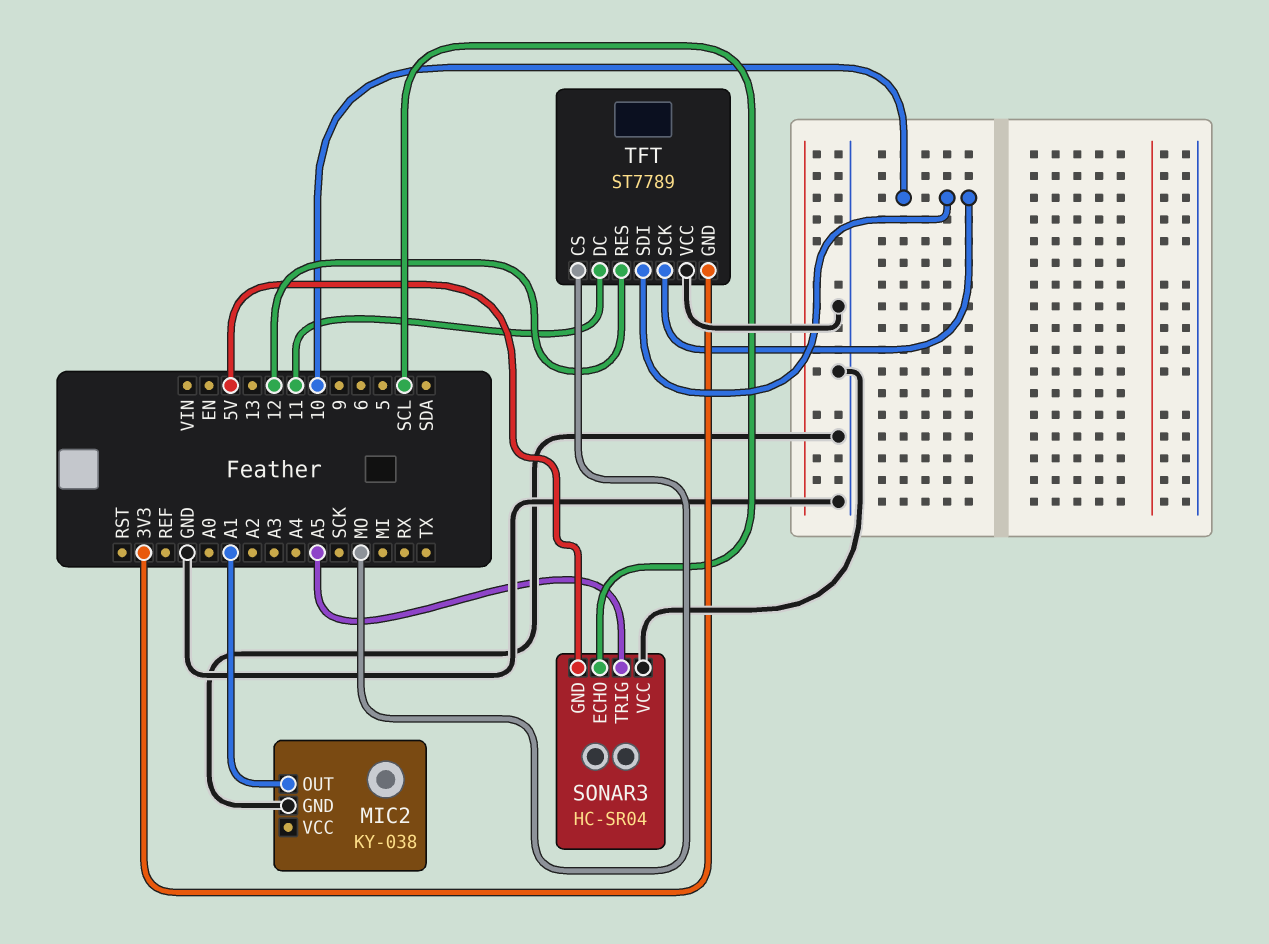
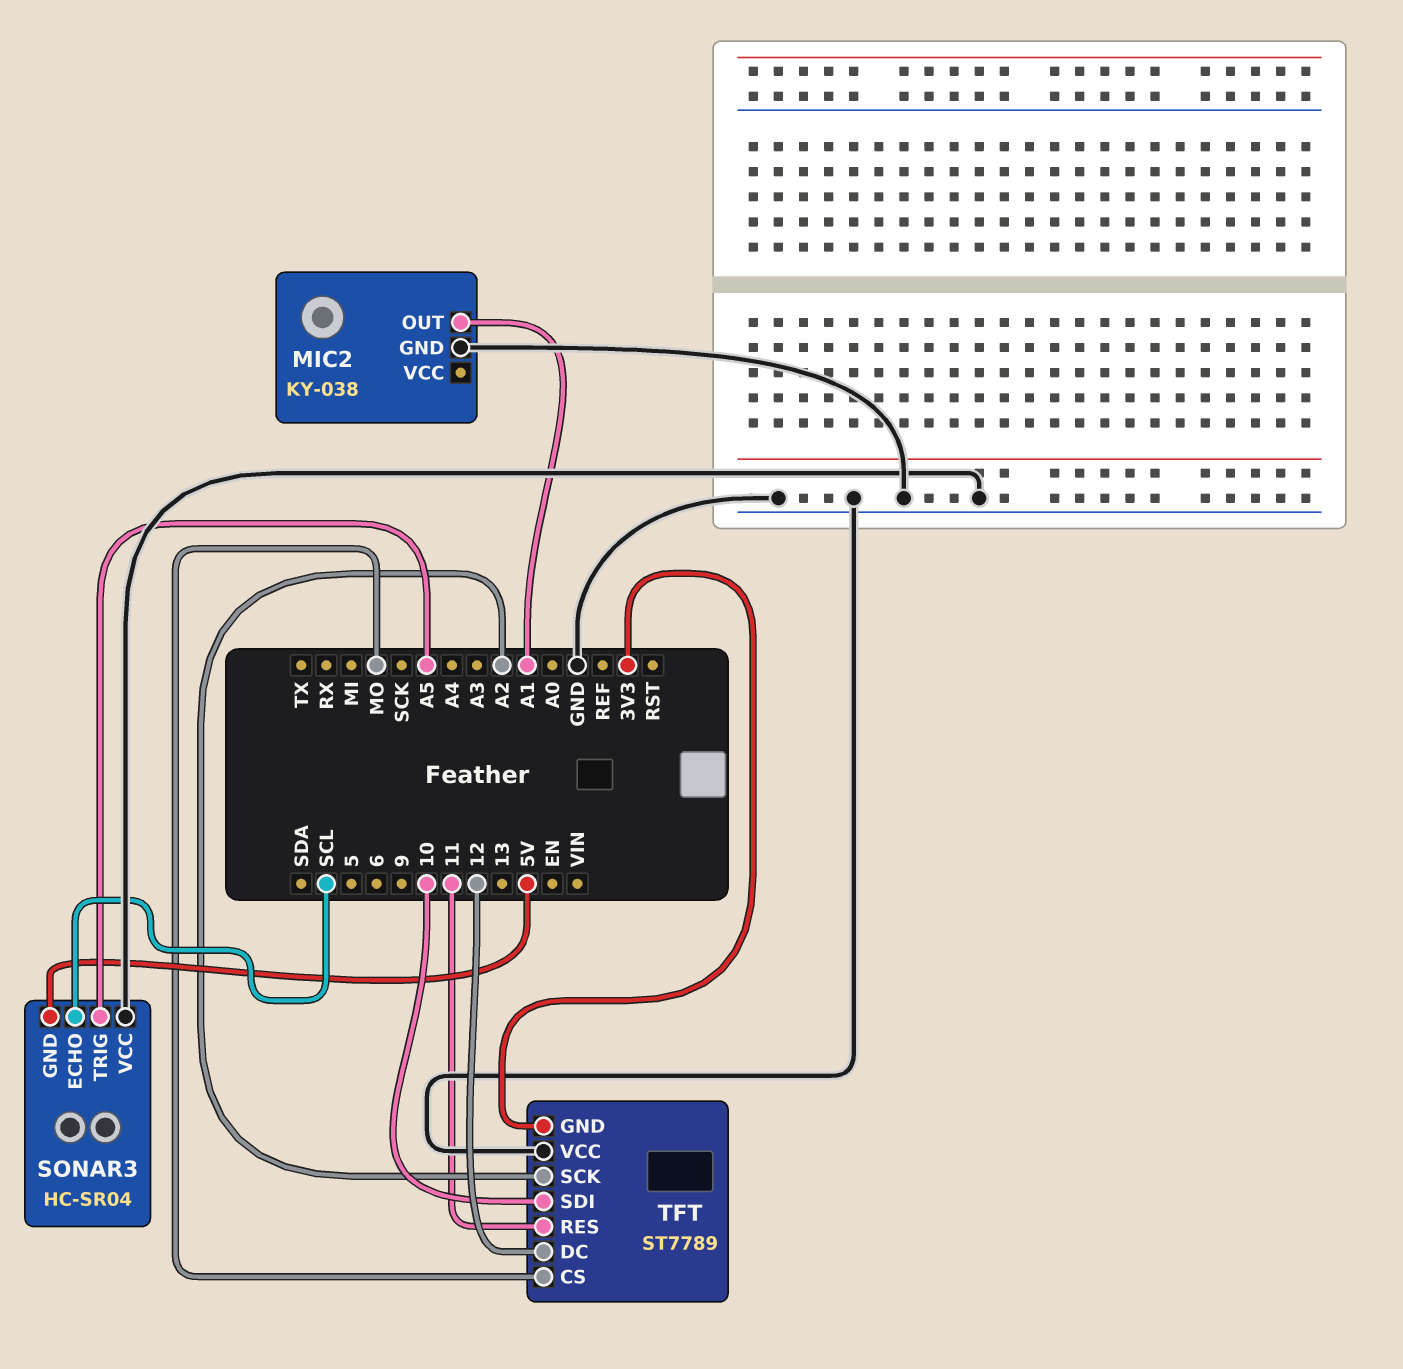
TFT pin DC: 11 -> 12
TFT pin RES: 12 -> 11
TFT pin SCK: 10 -> A2

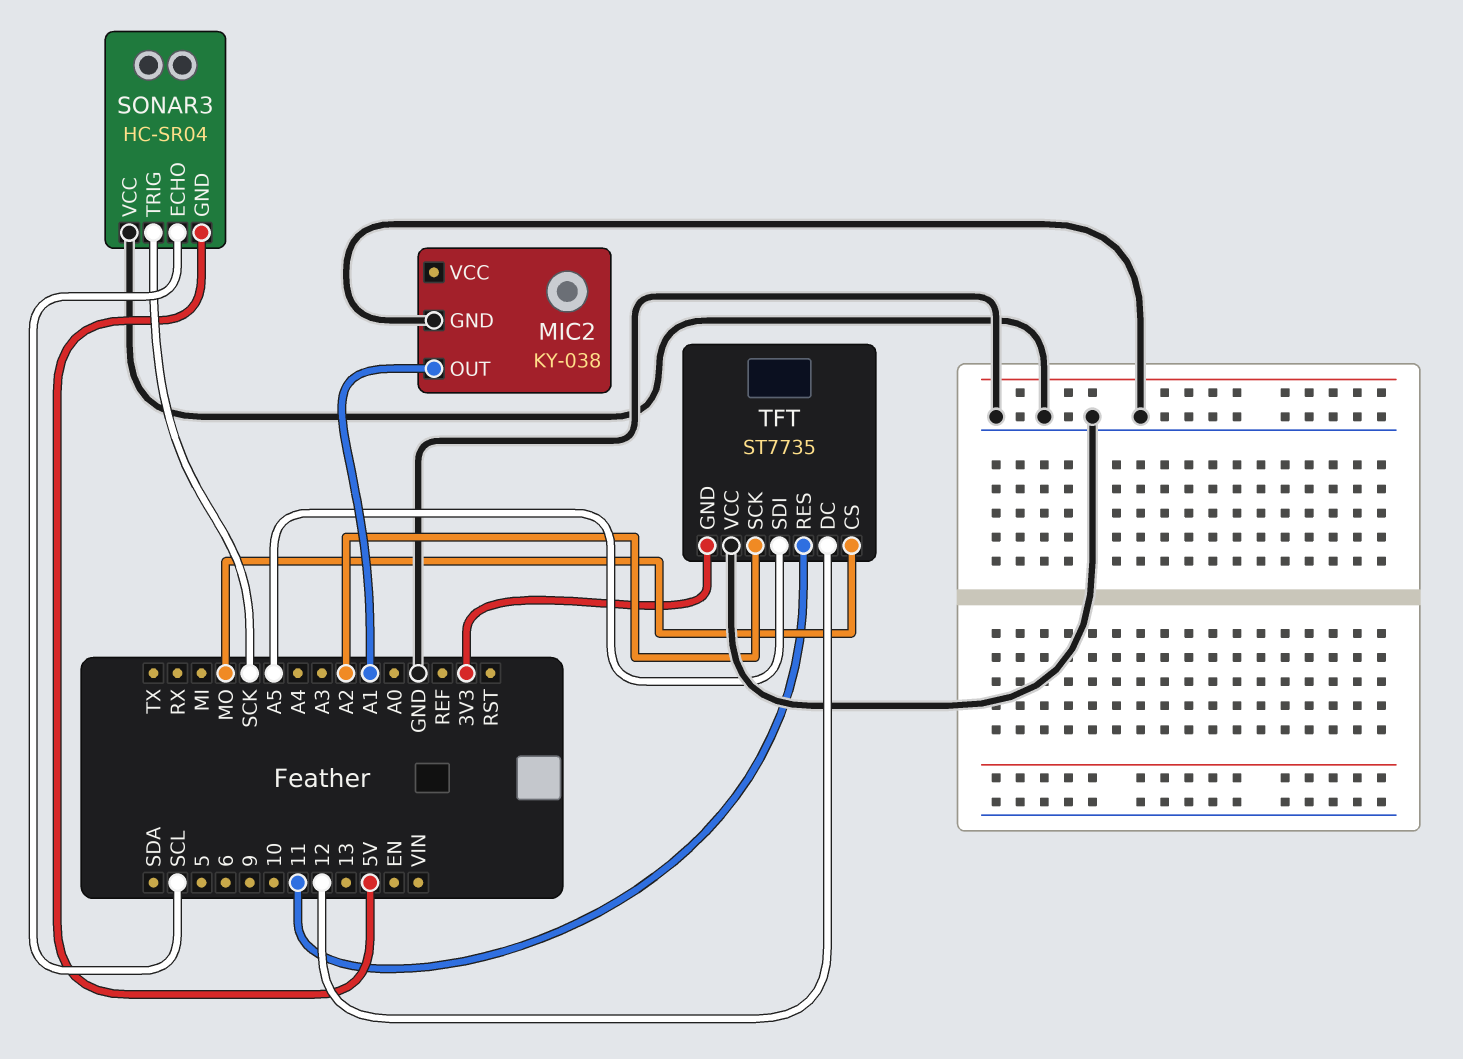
SONAR3 pin TRIG: A5 -> SCK
TFT: ST7789 -> ST7735
TFT pin SDI: 10 -> A5

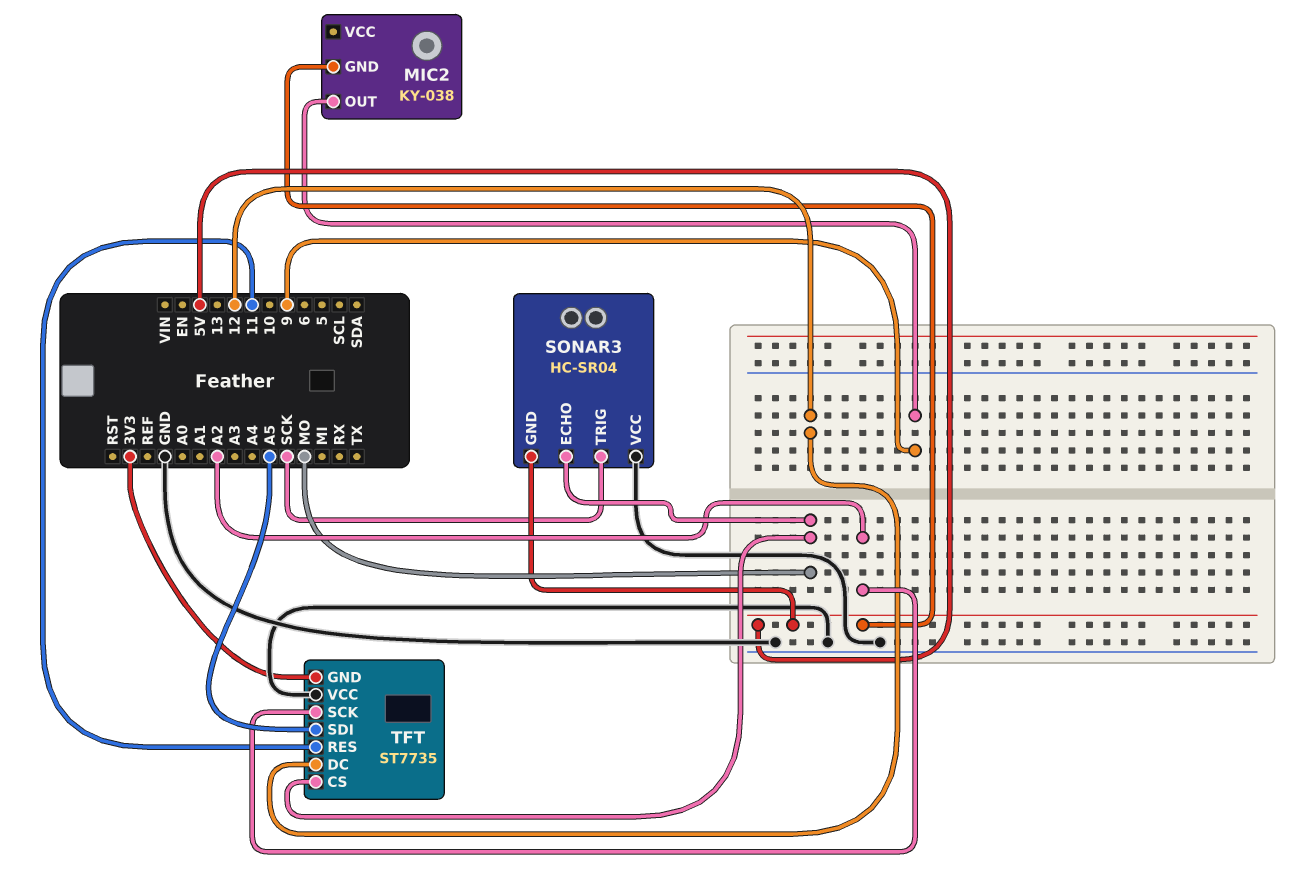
MIC2 pin GND: GND -> 5V
MIC2 pin OUT: A1 -> 9
SONAR3 pin ECHO: SCL -> MO

